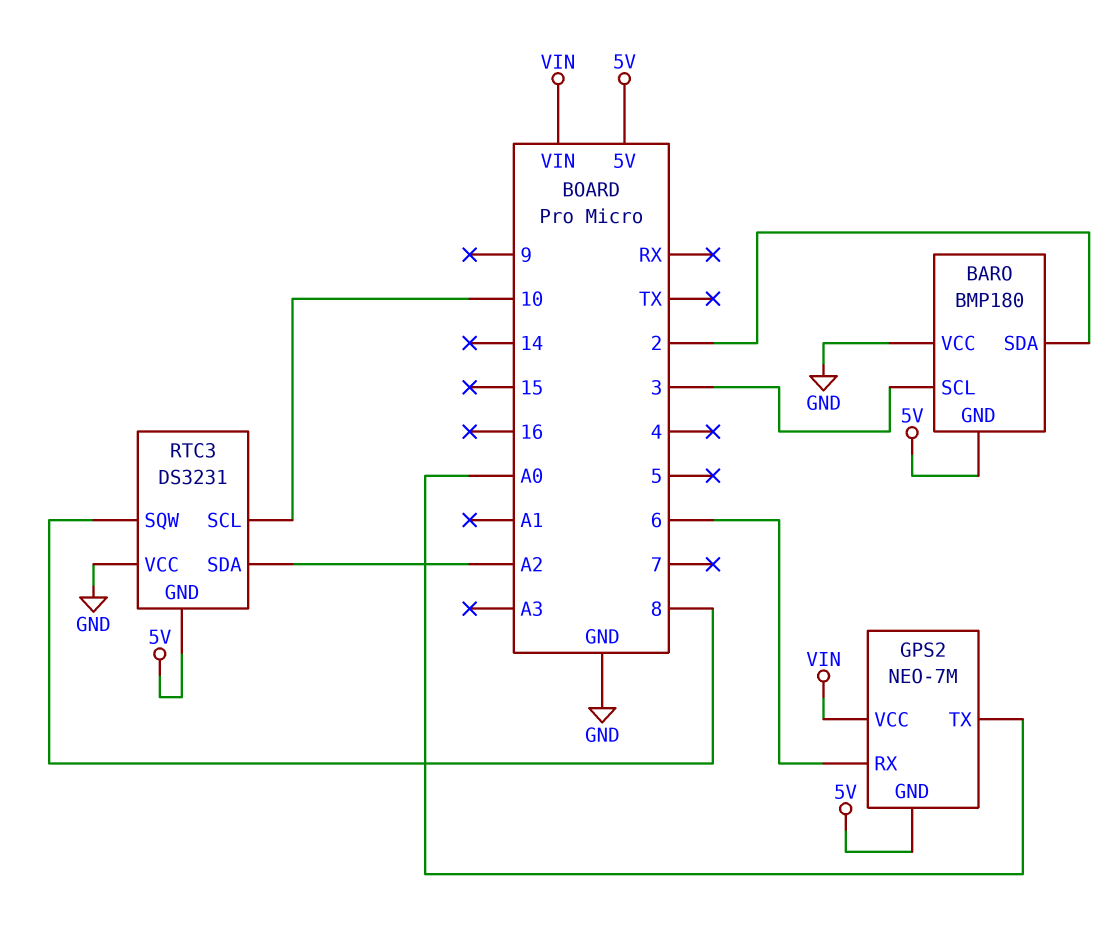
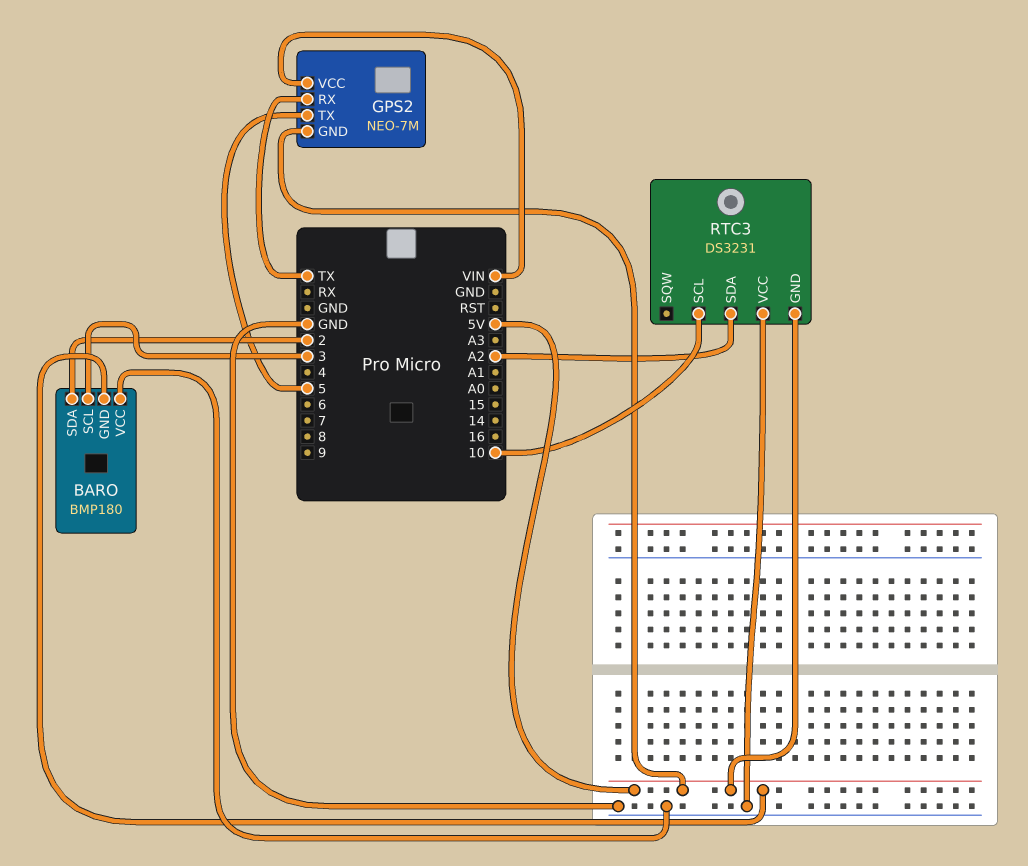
GPS2 pin RX: 6 -> TX
GPS2 pin TX: A0 -> 5
RTC3 pin SQW: 8 -> none

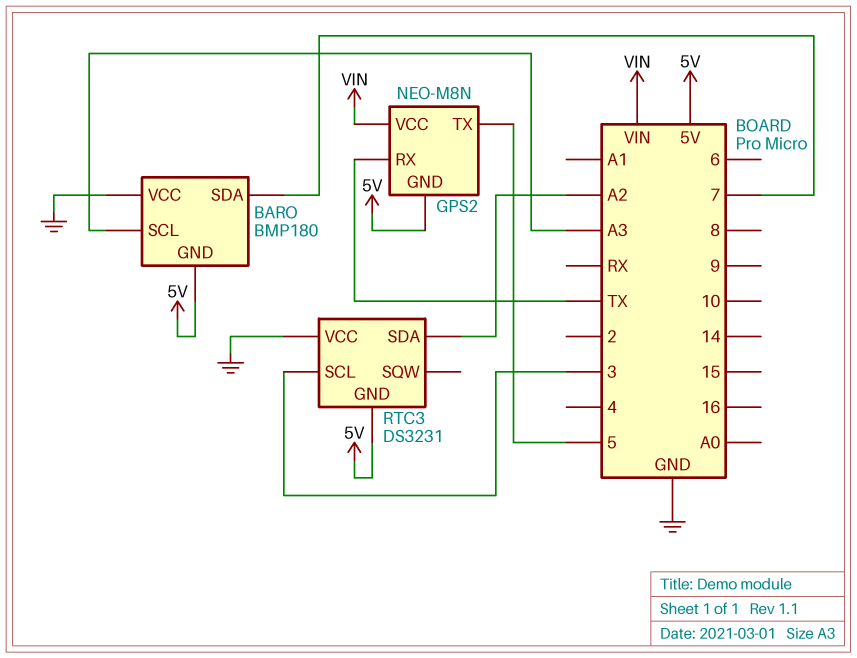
BARO pin SCL: 3 -> A3
BARO pin SDA: 2 -> 7
GPS2: NEO-7M -> NEO-M8N
RTC3 pin SCL: 10 -> 3

